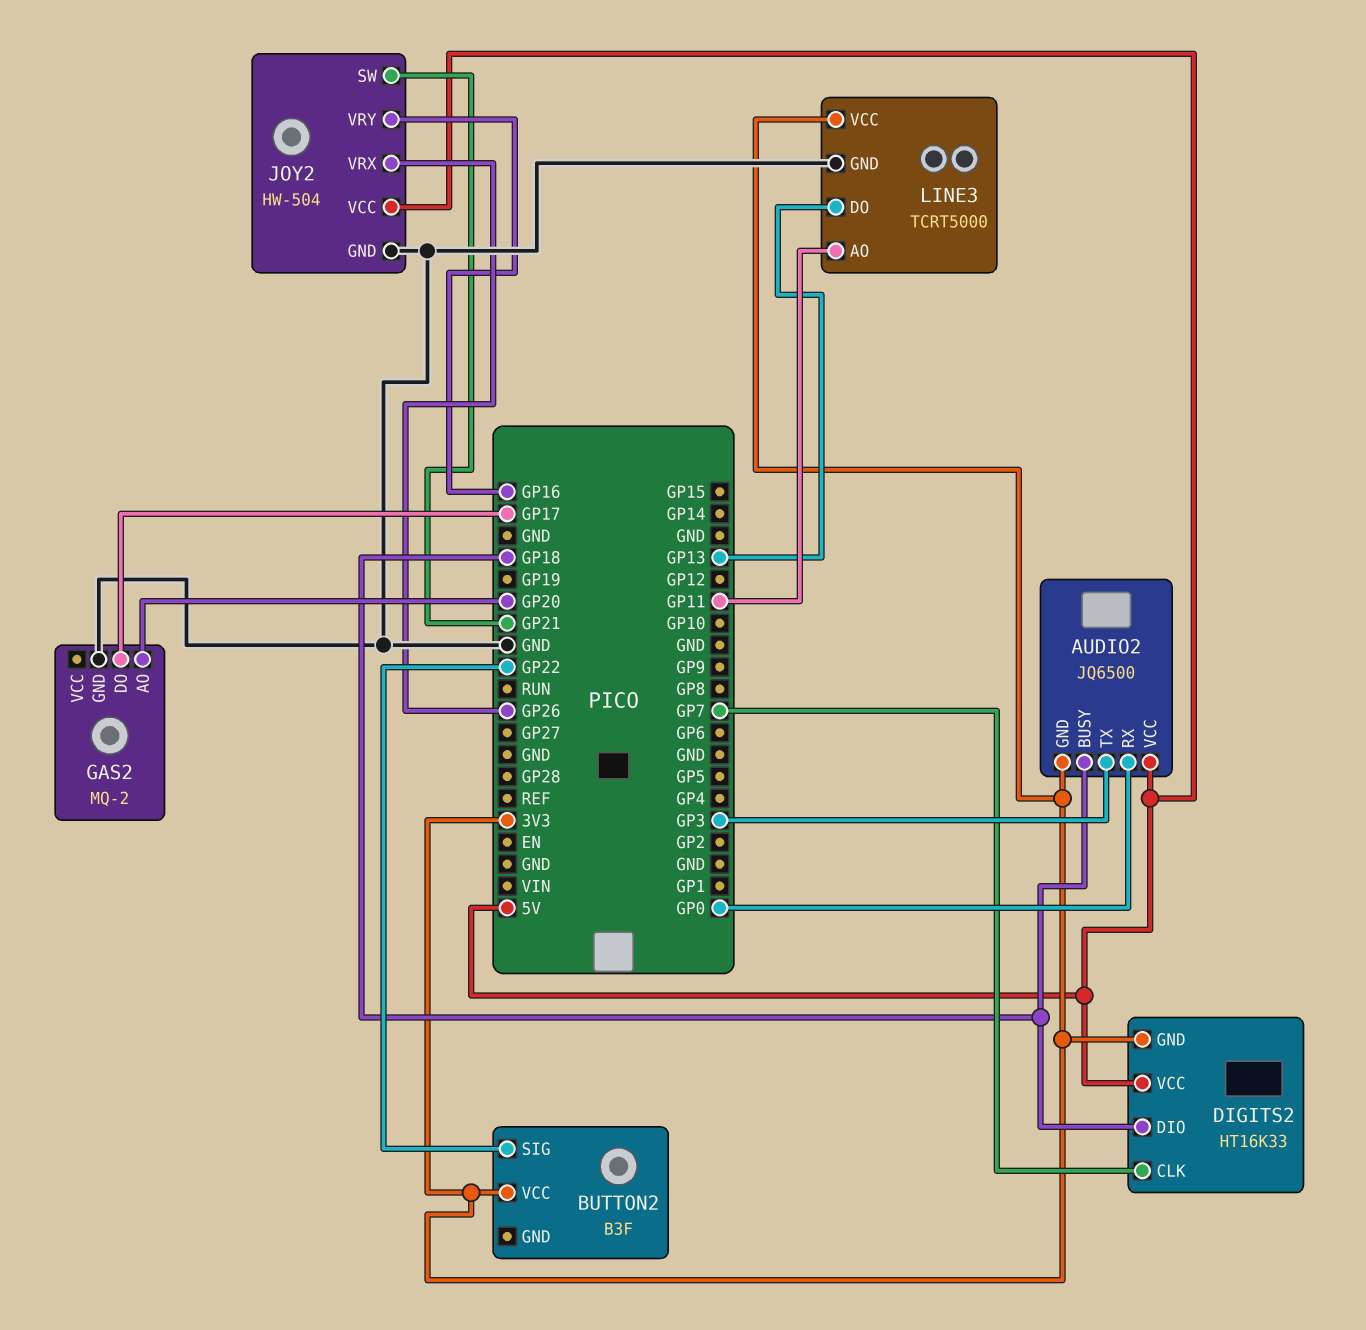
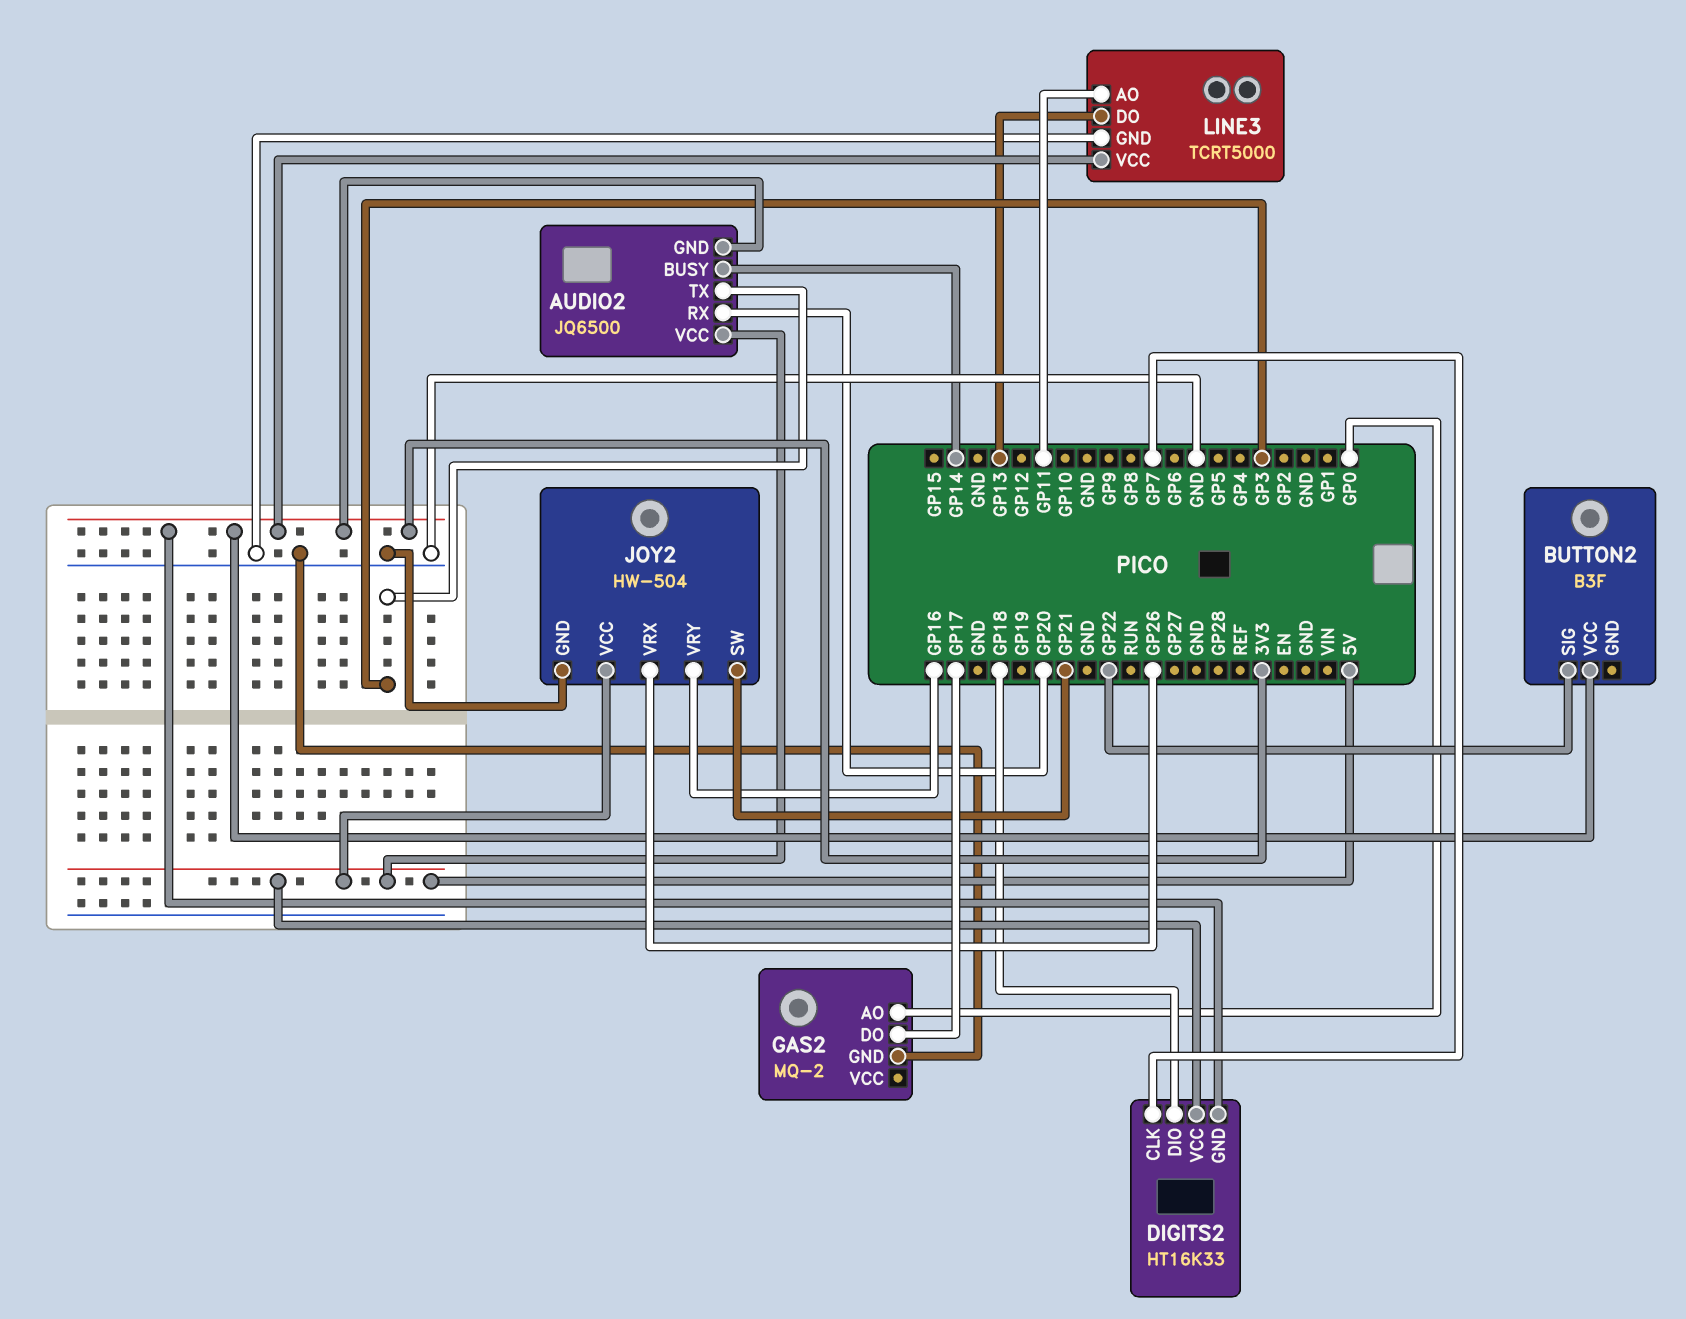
AUDIO2 pin BUSY: GP18 -> GP14
AUDIO2 pin RX: GP0 -> GP20
GAS2 pin AO: GP20 -> GP0

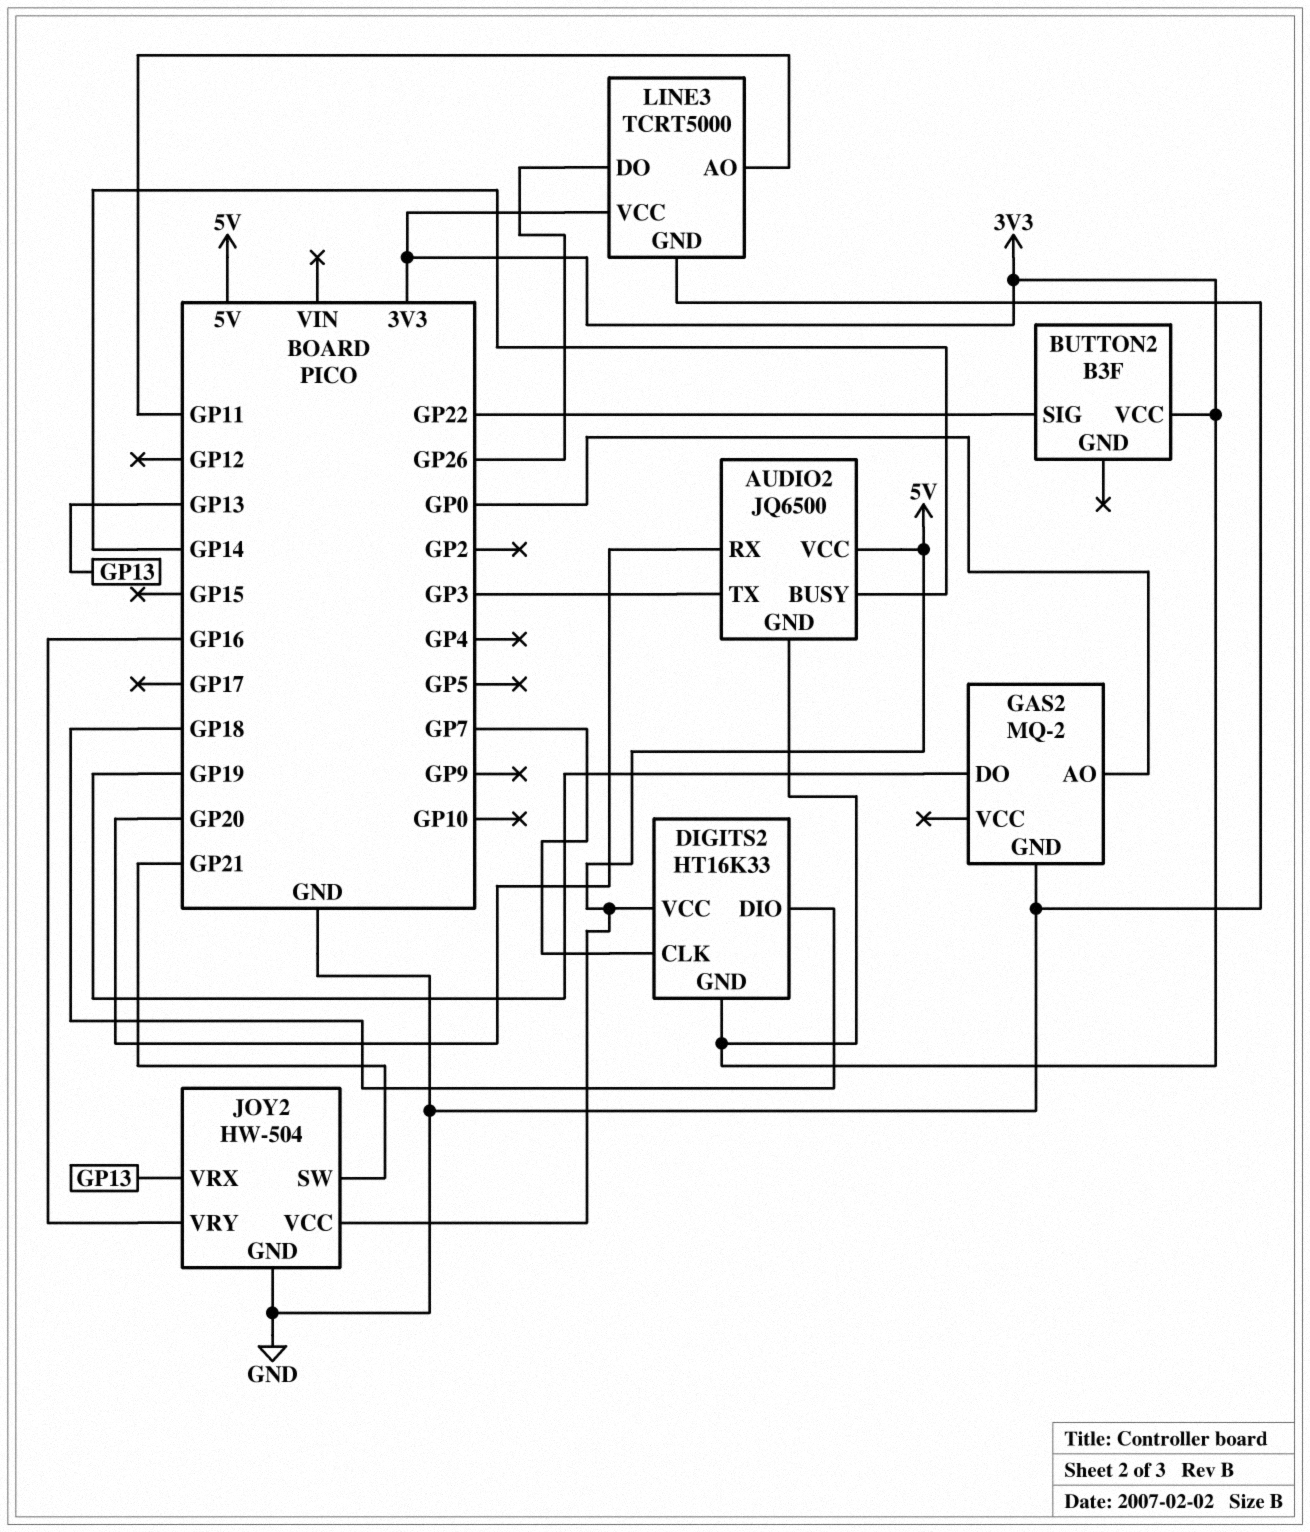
GAS2 pin DO: GP17 -> GP19
JOY2 pin VRX: GP26 -> GP13
LINE3 pin DO: GP13 -> GP26

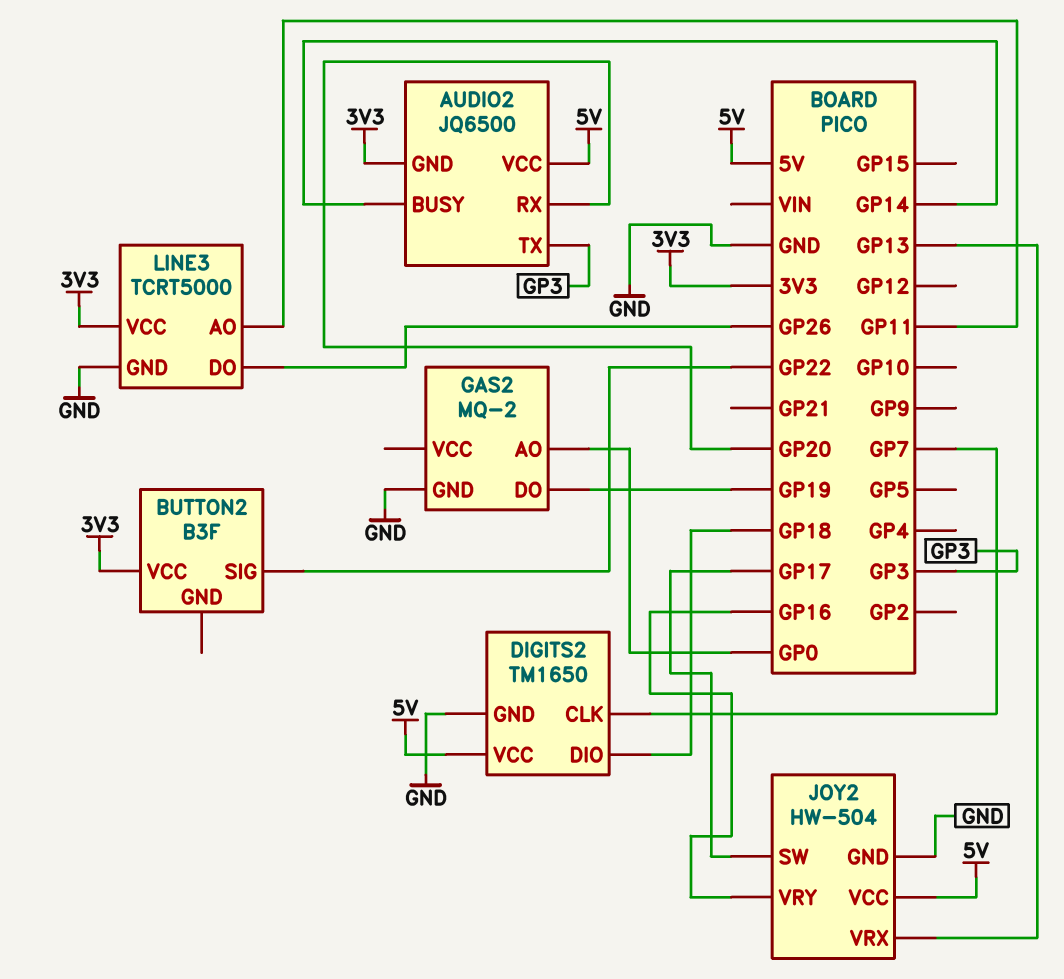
DIGITS2: HT16K33 -> TM1650
DIGITS2 pin GND: 3V3 -> GND
JOY2 pin SW: GP21 -> GP17

